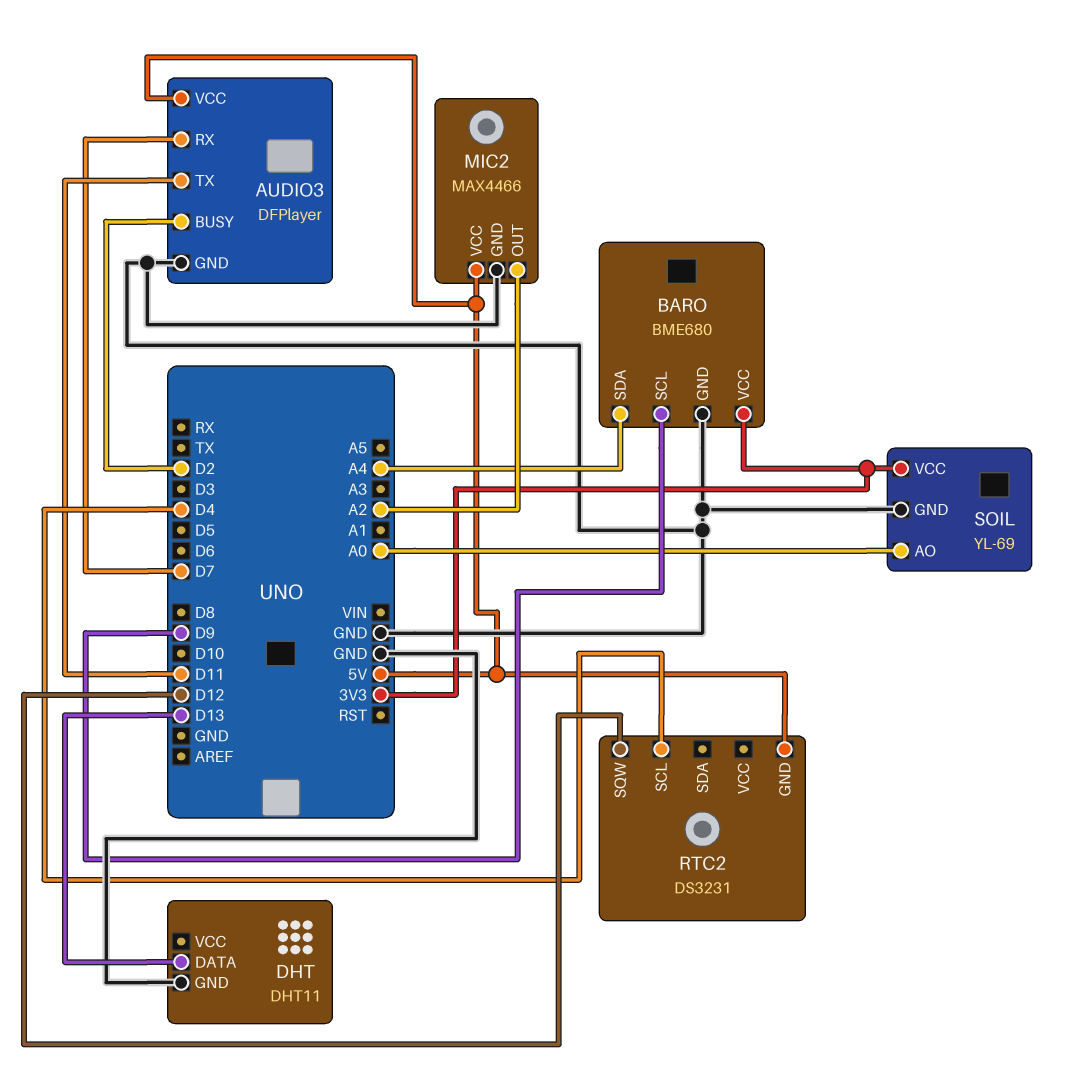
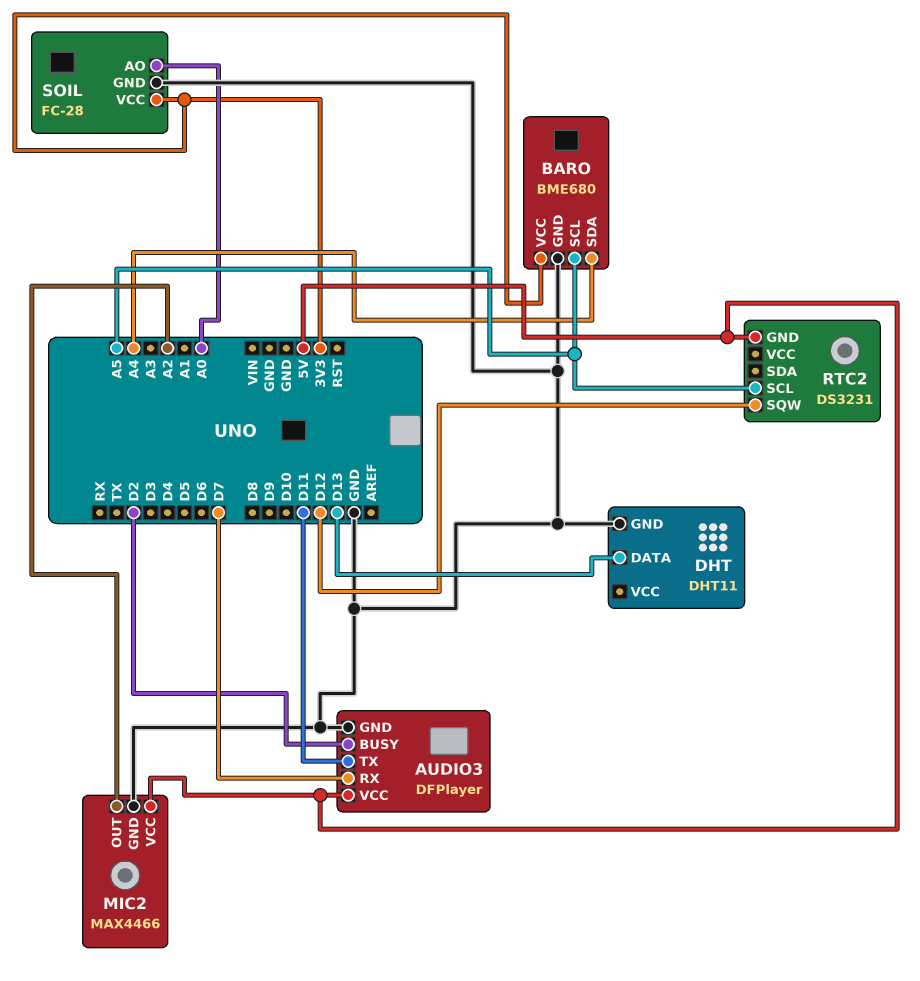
BARO pin SCL: D9 -> A5
RTC2 pin SCL: D4 -> A5
SOIL: YL-69 -> FC-28

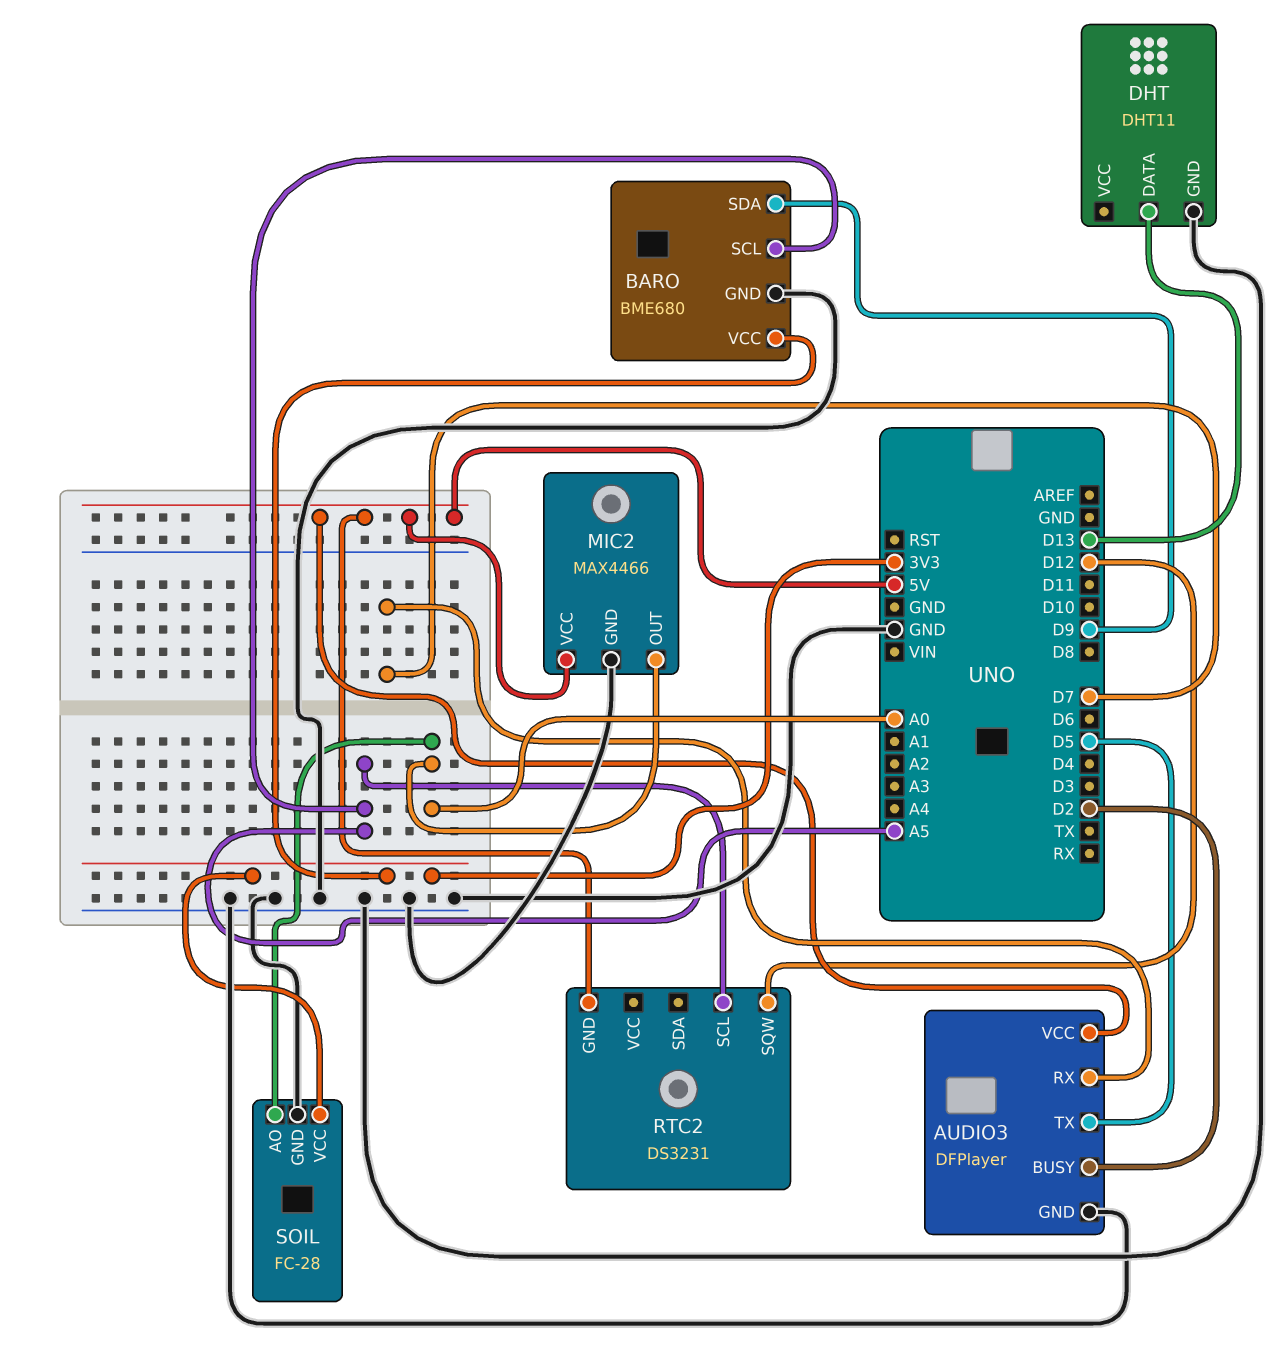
AUDIO3 pin TX: D11 -> D5
BARO pin SDA: A4 -> D9
MIC2 pin OUT: A2 -> A0

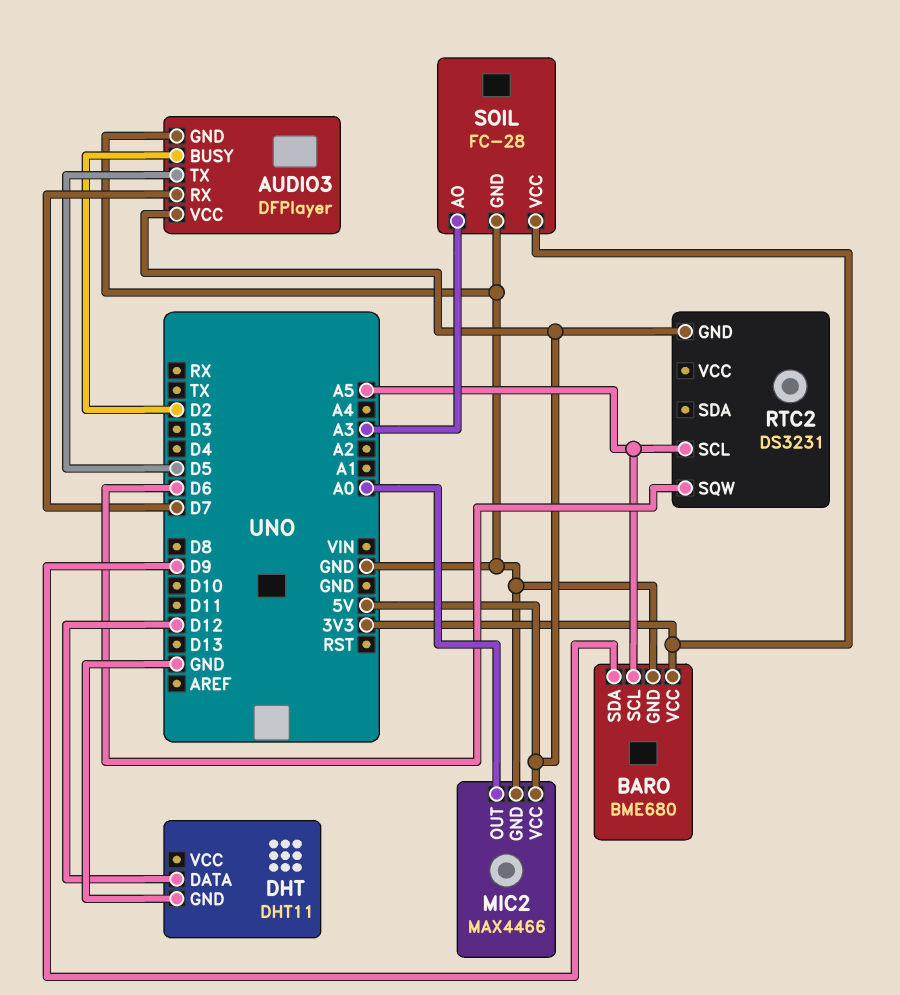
DHT pin DATA: D13 -> D12
RTC2 pin SQW: D12 -> D6
SOIL pin AO: A0 -> A3

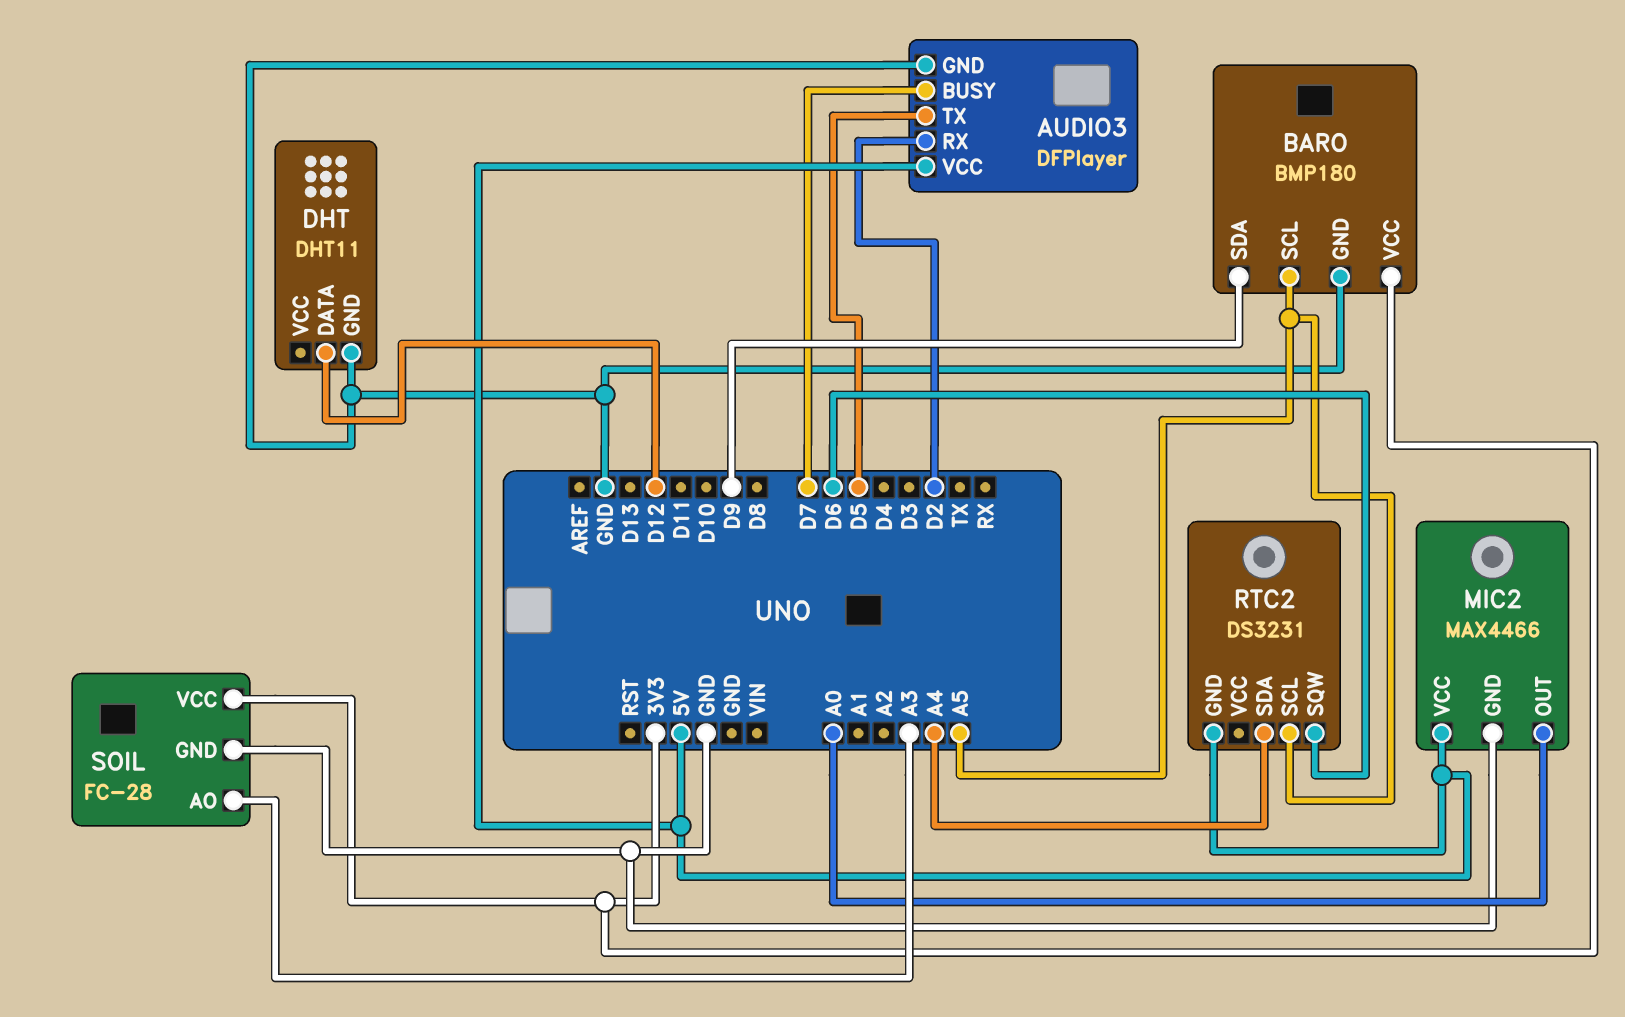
AUDIO3 pin BUSY: D2 -> D7
AUDIO3 pin RX: D7 -> D2
BARO: BME680 -> BMP180
RTC2 pin SDA: none -> A4

